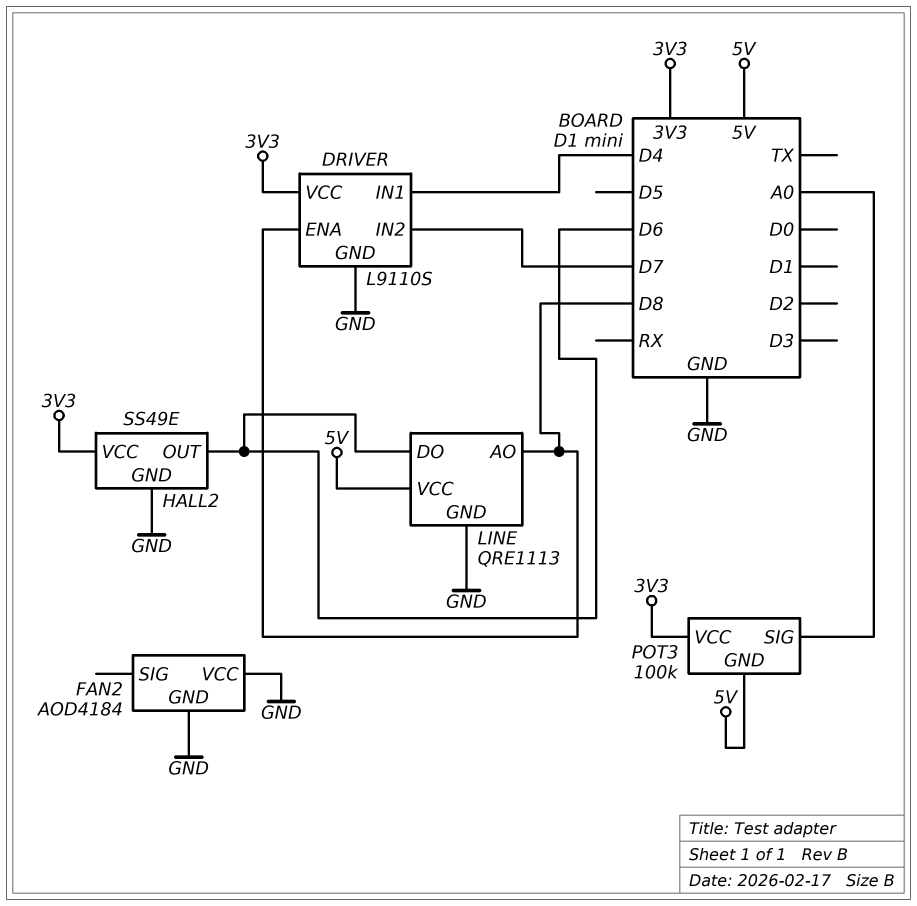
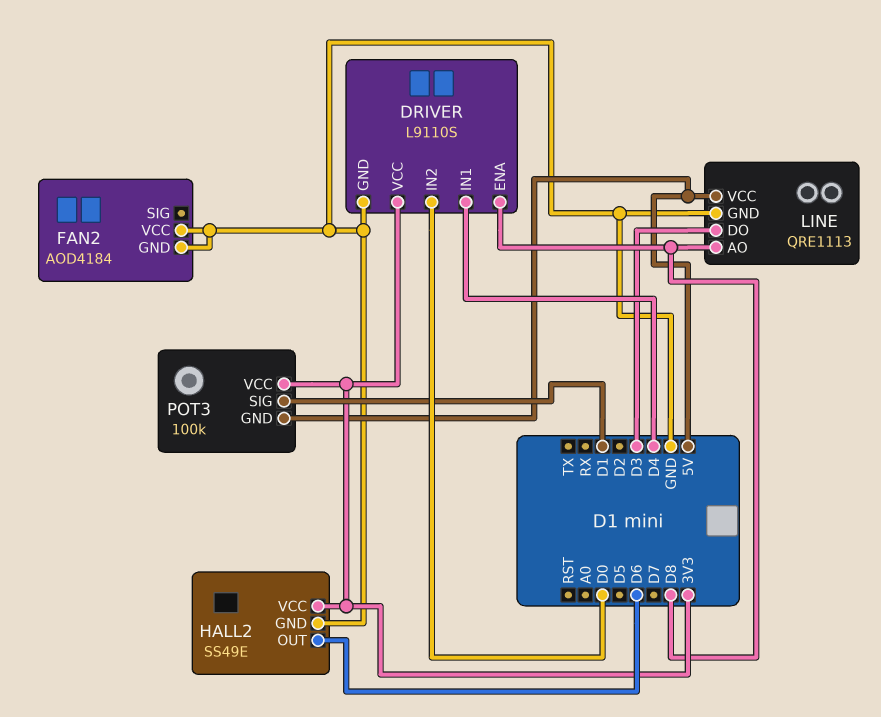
DRIVER pin IN2: D7 -> D0
LINE pin DO: D6 -> D3
POT3 pin SIG: A0 -> D1

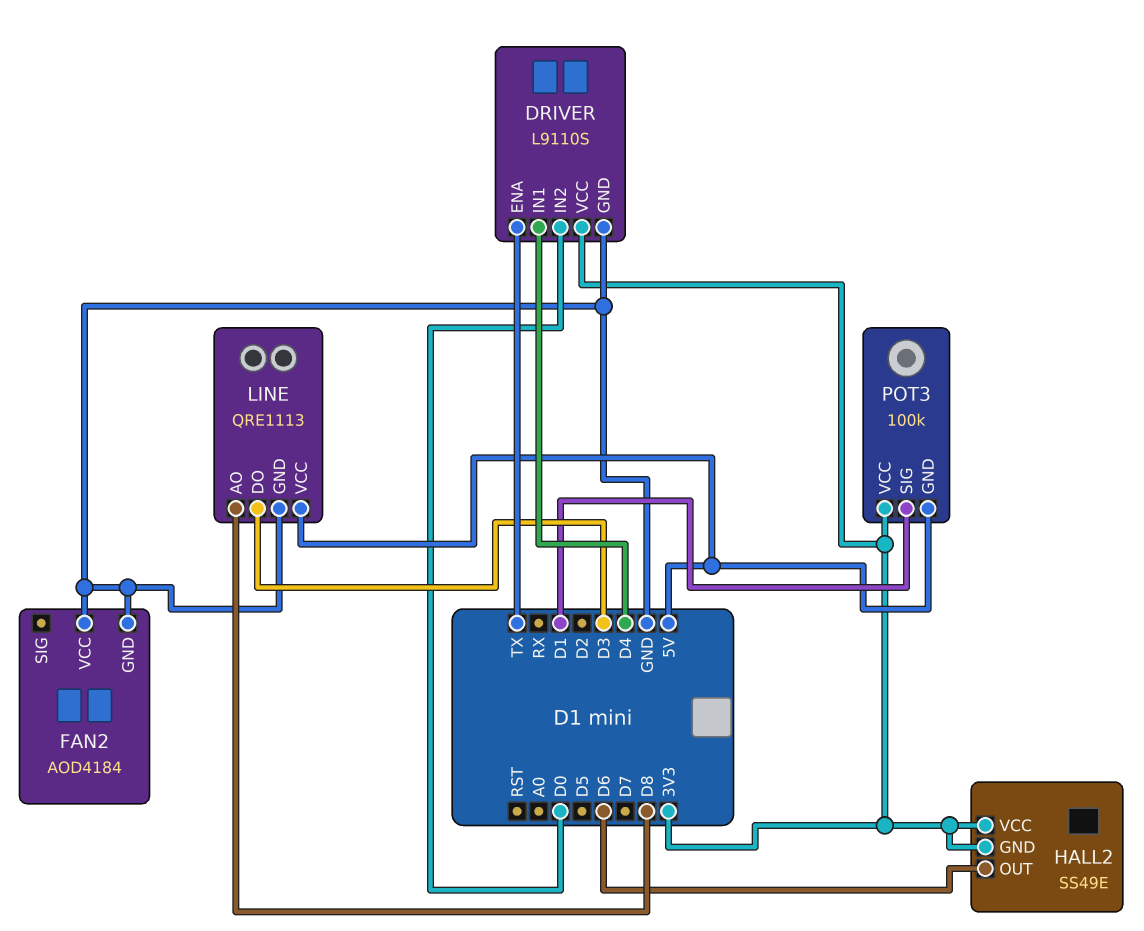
DRIVER pin ENA: D8 -> TX
HALL2 pin GND: GND -> 3V3

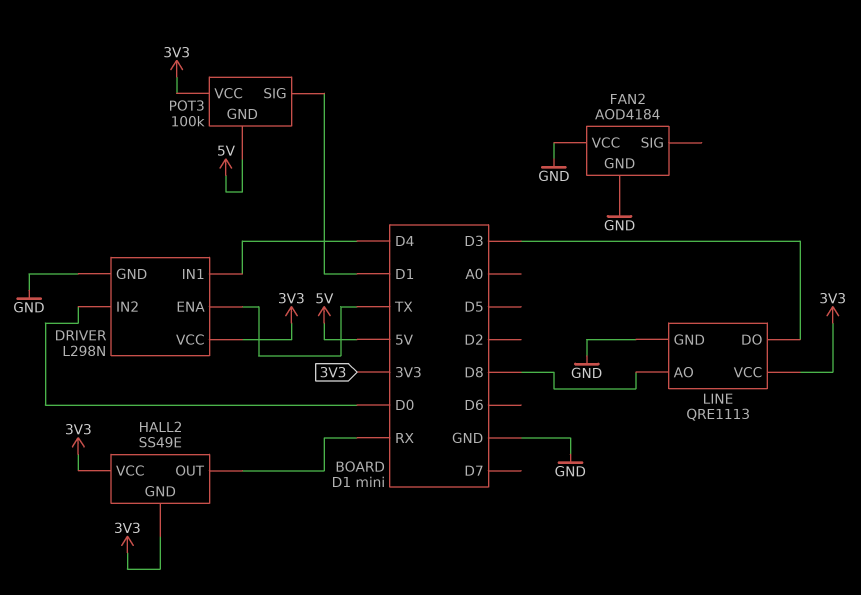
DRIVER: L9110S -> L298N
HALL2 pin OUT: D6 -> RX
LINE pin VCC: 5V -> 3V3

